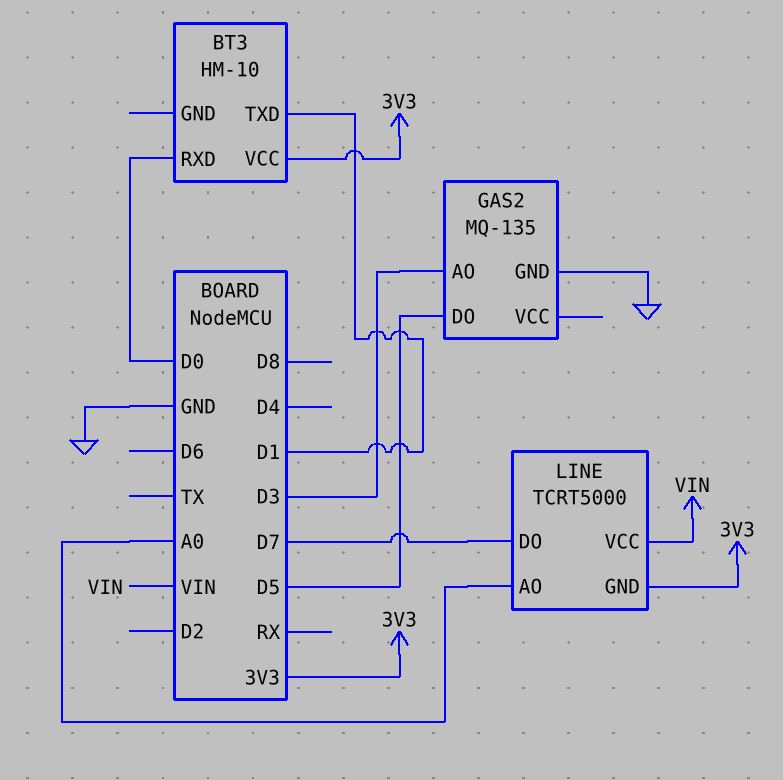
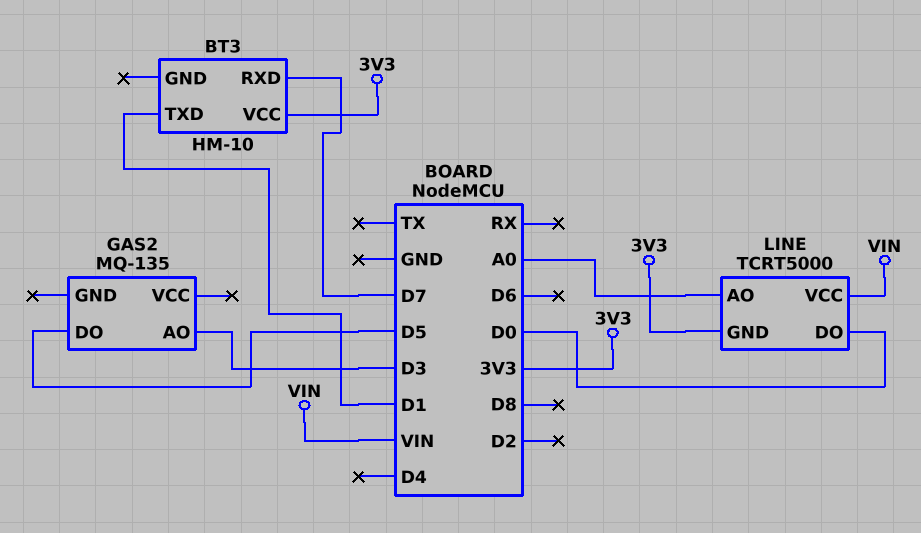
BT3 pin RXD: D0 -> D7
GAS2 pin GND: GND -> none
LINE pin DO: D7 -> D0

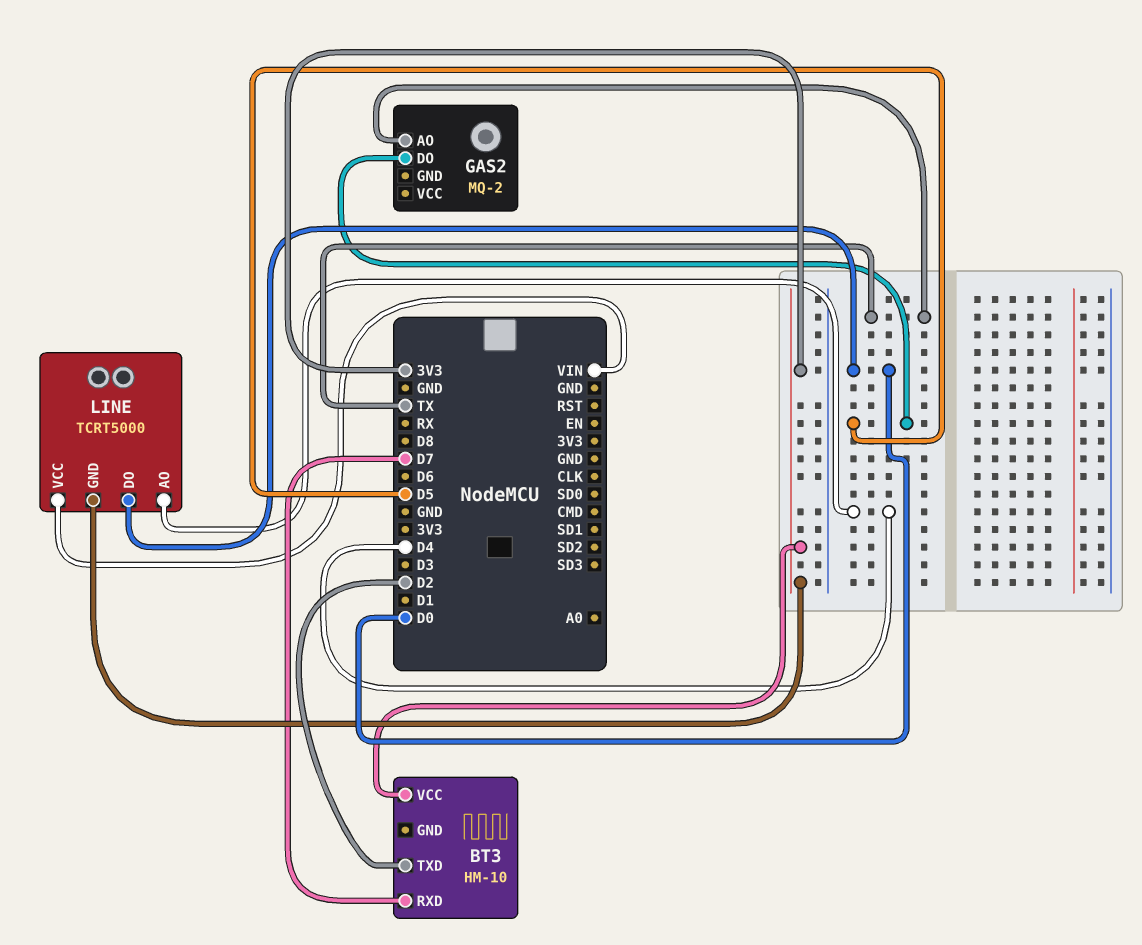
BT3 pin TXD: D1 -> D2
GAS2: MQ-135 -> MQ-2
GAS2 pin AO: D3 -> TX
LINE pin AO: A0 -> D4

